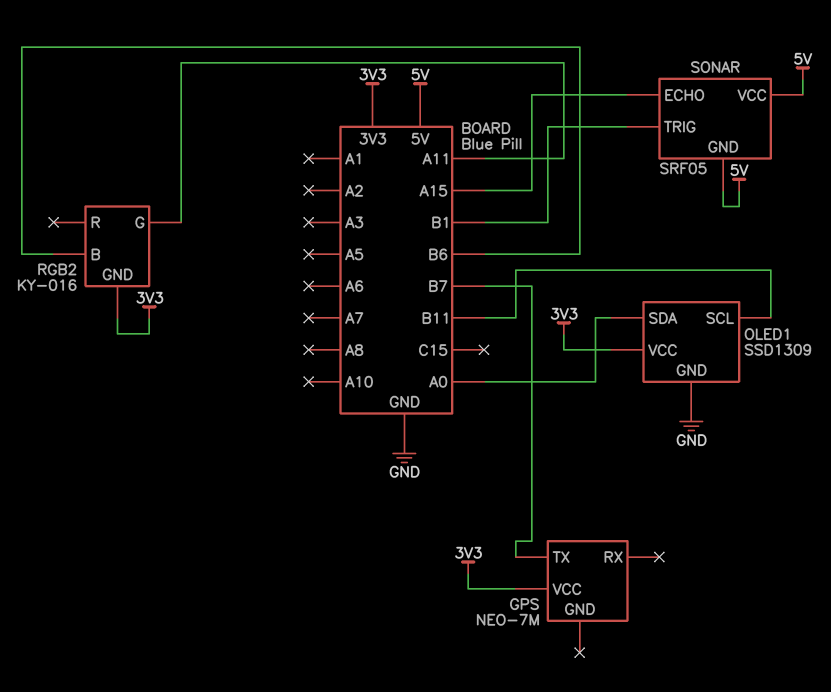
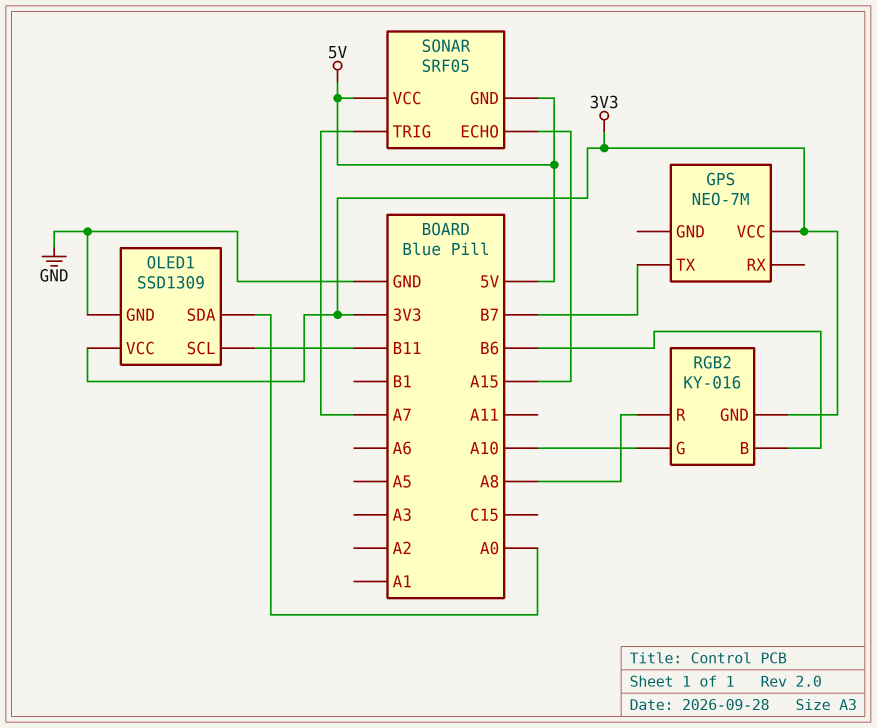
RGB2 pin G: A11 -> A10
RGB2 pin R: none -> A8
SONAR pin TRIG: B1 -> A7

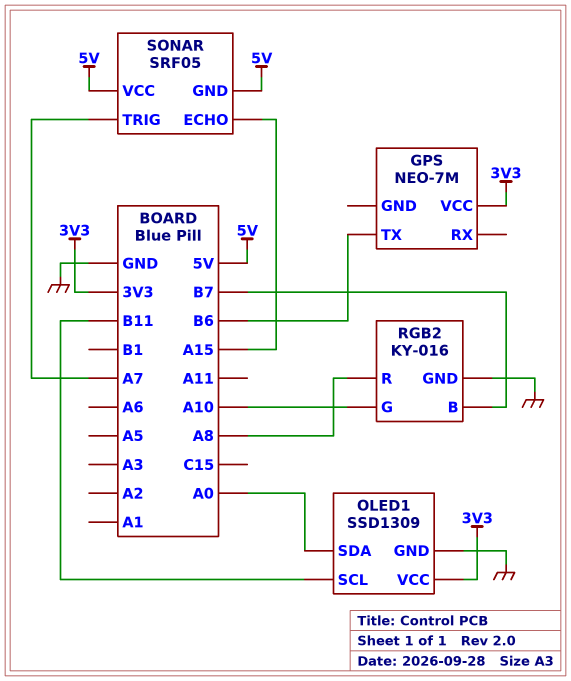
GPS pin TX: B7 -> B6
RGB2 pin B: B6 -> B7
RGB2 pin GND: 3V3 -> GND

